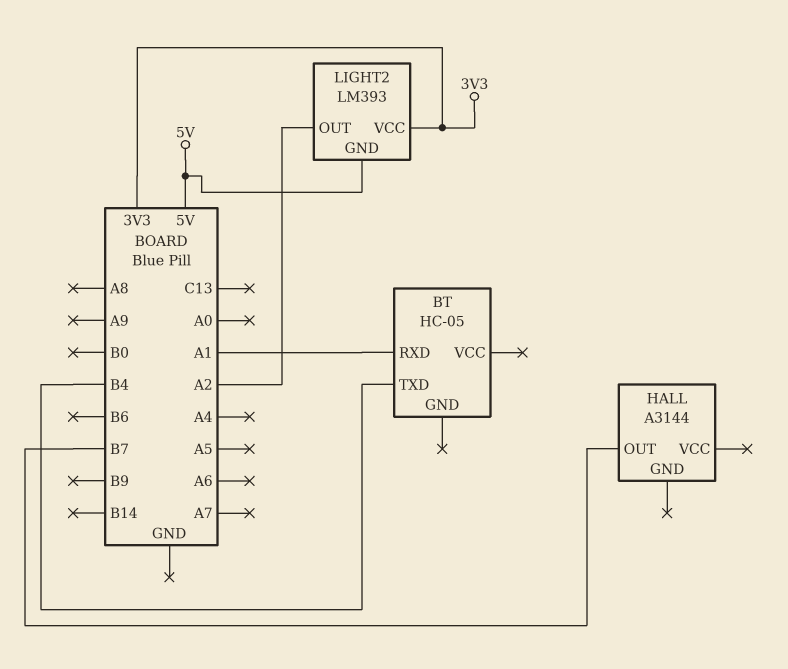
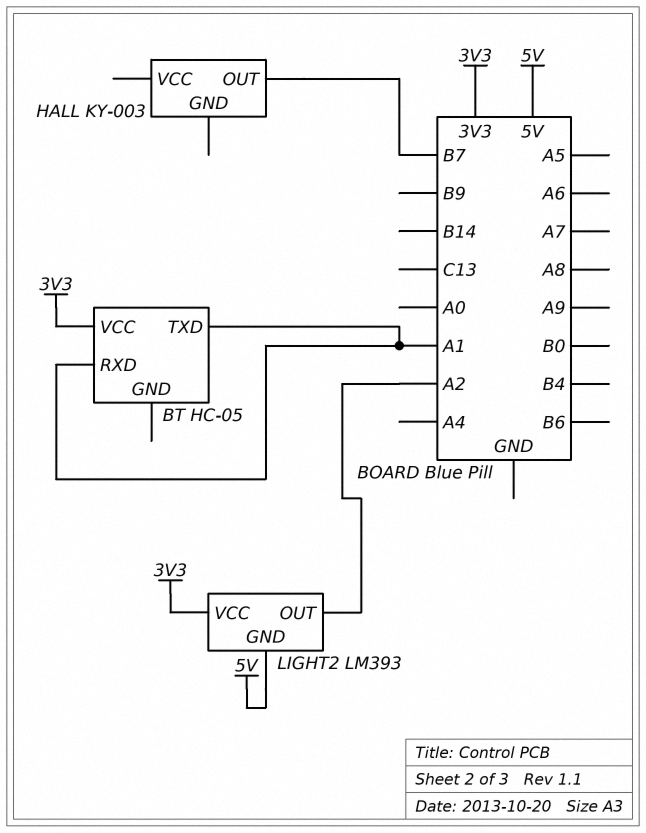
BT pin TXD: B4 -> A1
BT pin VCC: none -> 3V3
HALL: A3144 -> KY-003

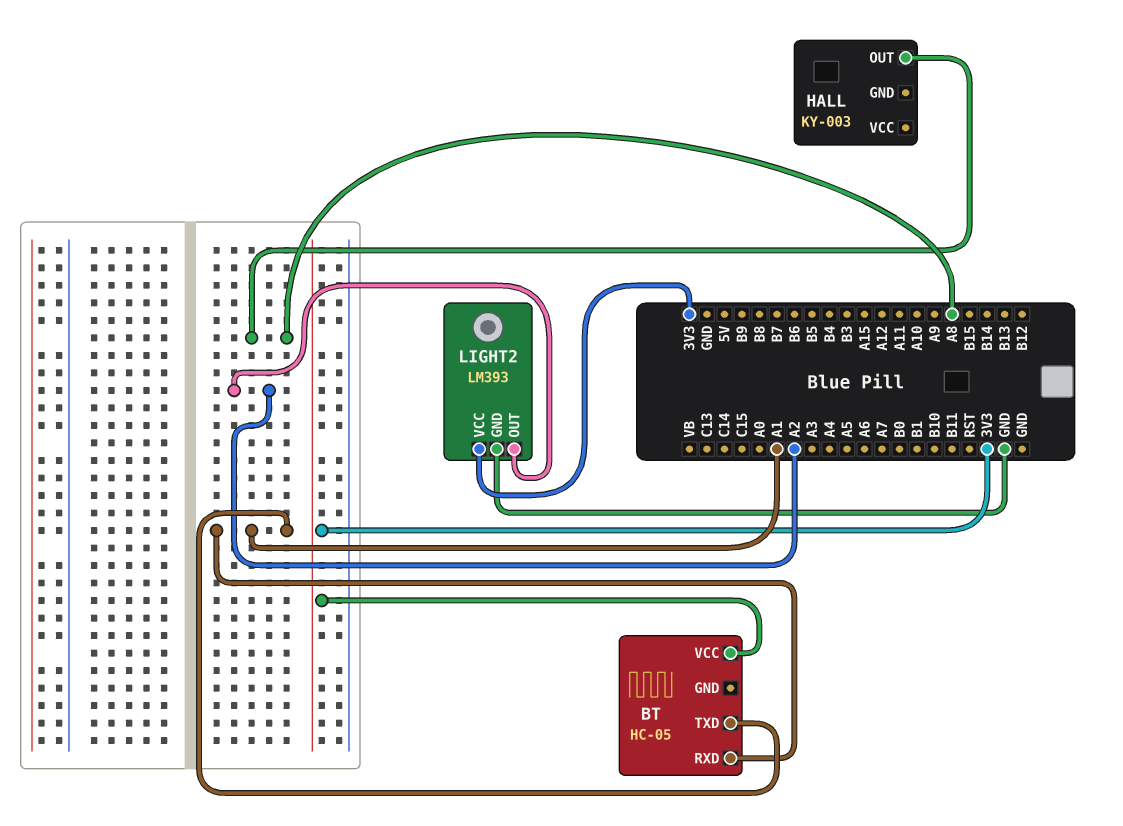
HALL pin OUT: B7 -> A8
LIGHT2 pin GND: 5V -> GND

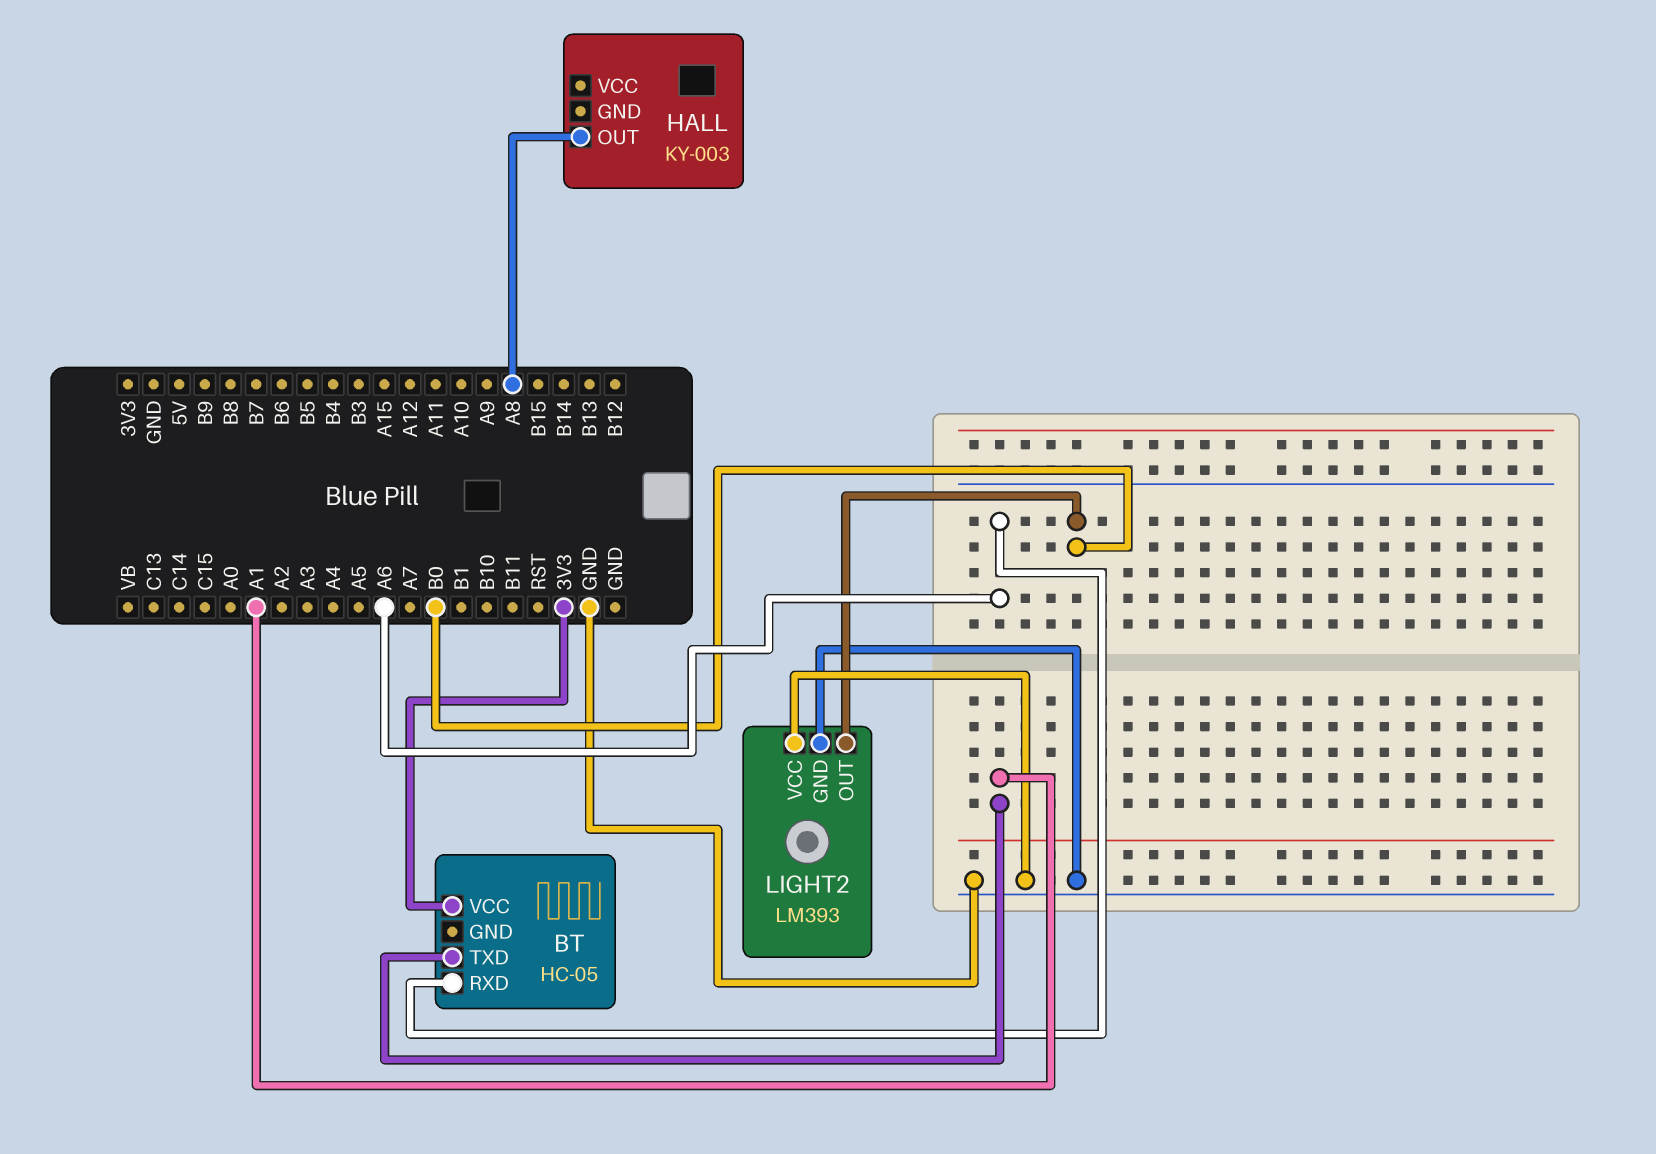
BT pin RXD: A1 -> A6
LIGHT2 pin OUT: A2 -> B0
LIGHT2 pin VCC: 3V3 -> GND

